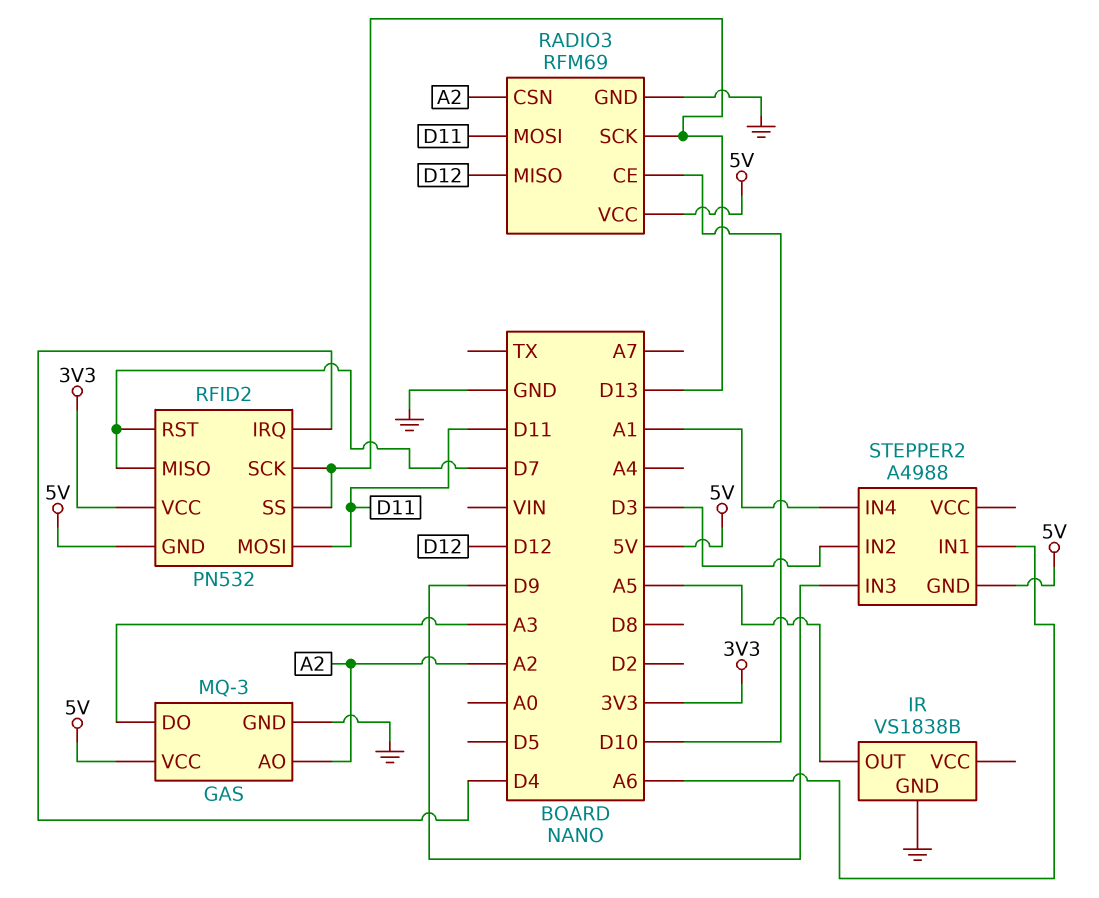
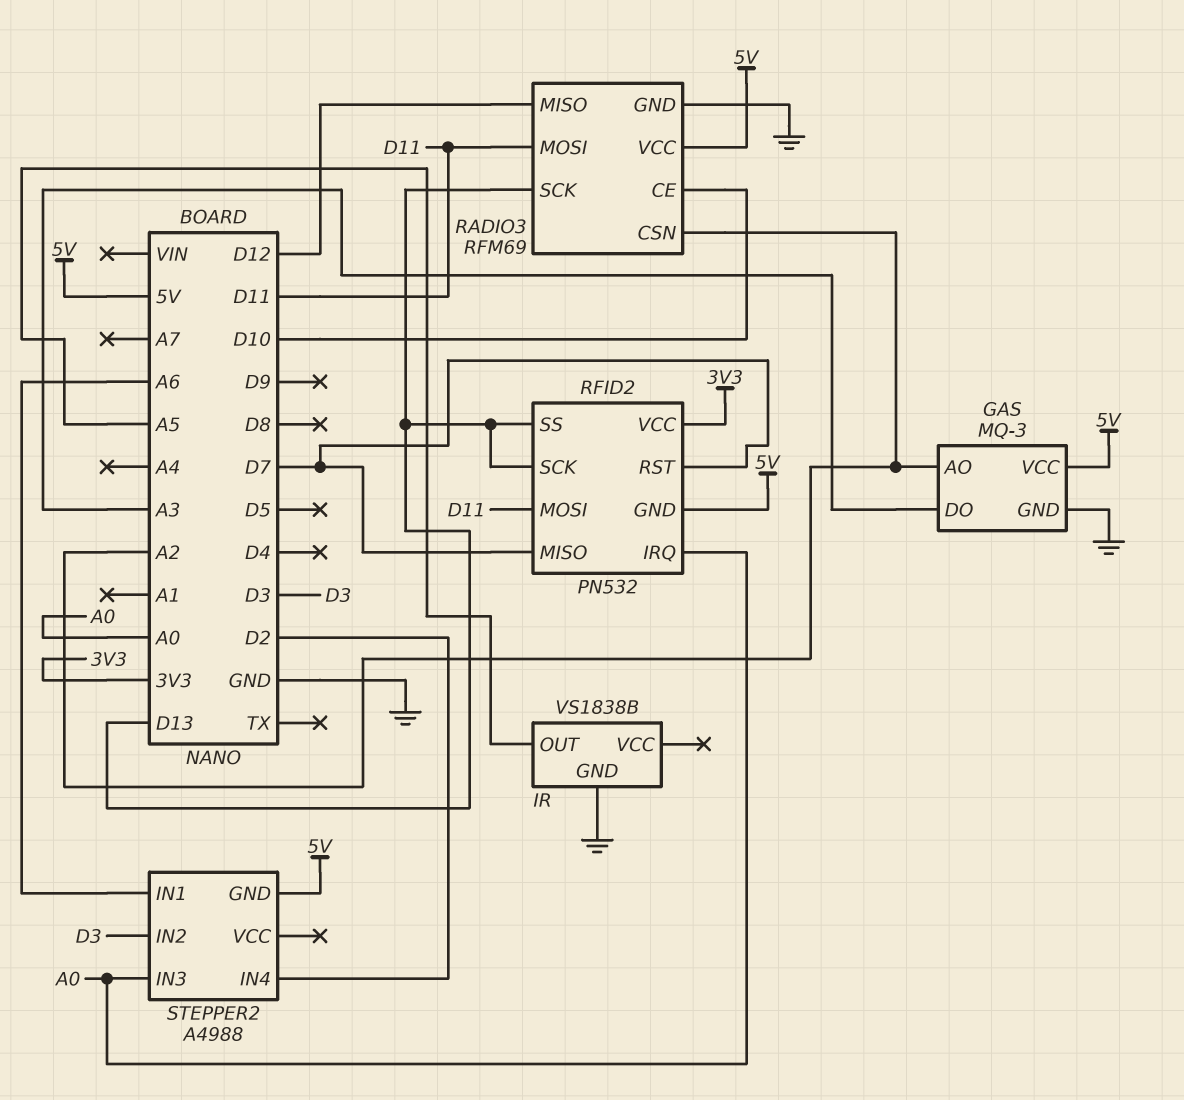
RFID2 pin IRQ: D4 -> A0
STEPPER2 pin IN3: D9 -> A0
STEPPER2 pin IN4: A1 -> D2

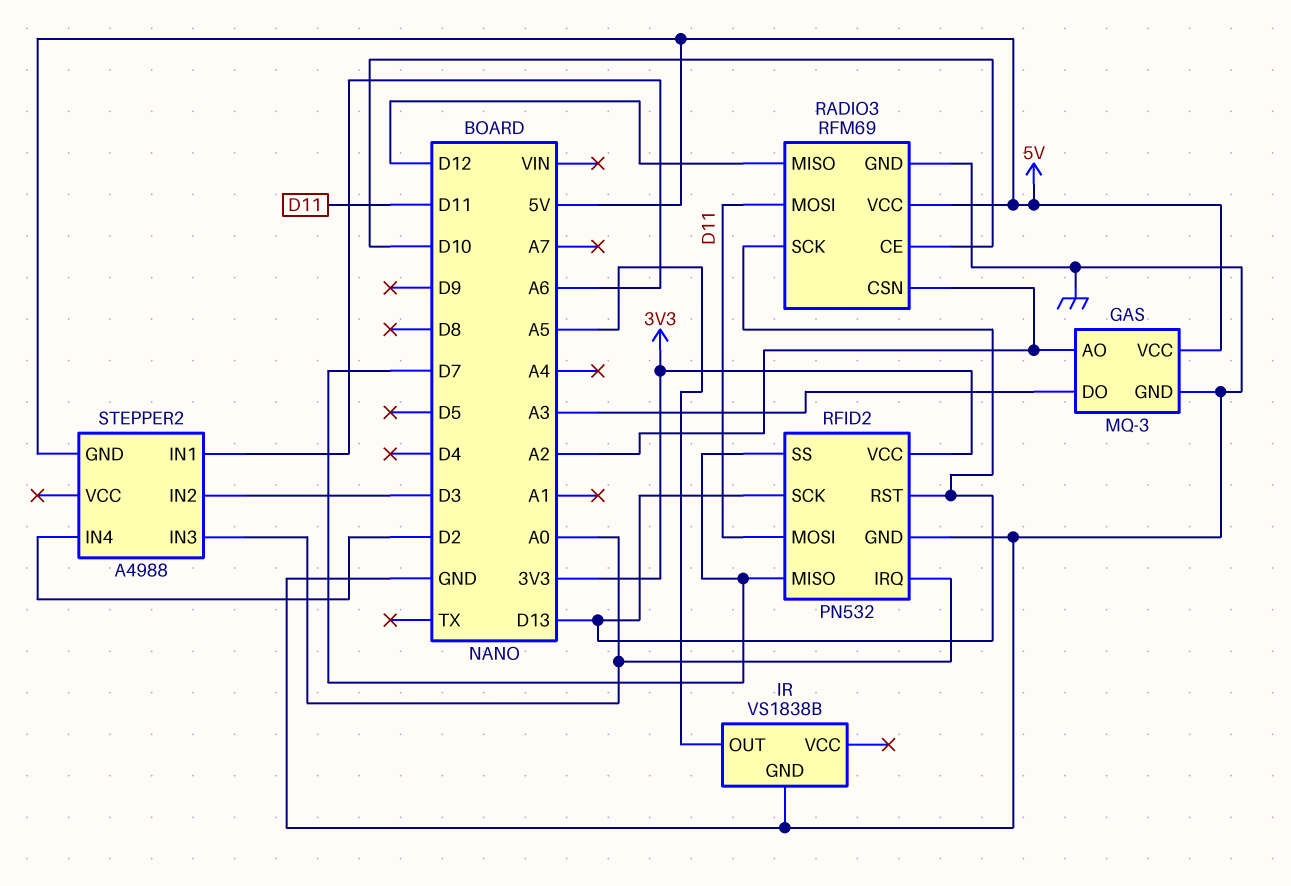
RFID2 pin GND: 5V -> GND
RFID2 pin RST: D7 -> D13
RFID2 pin SS: D13 -> D7

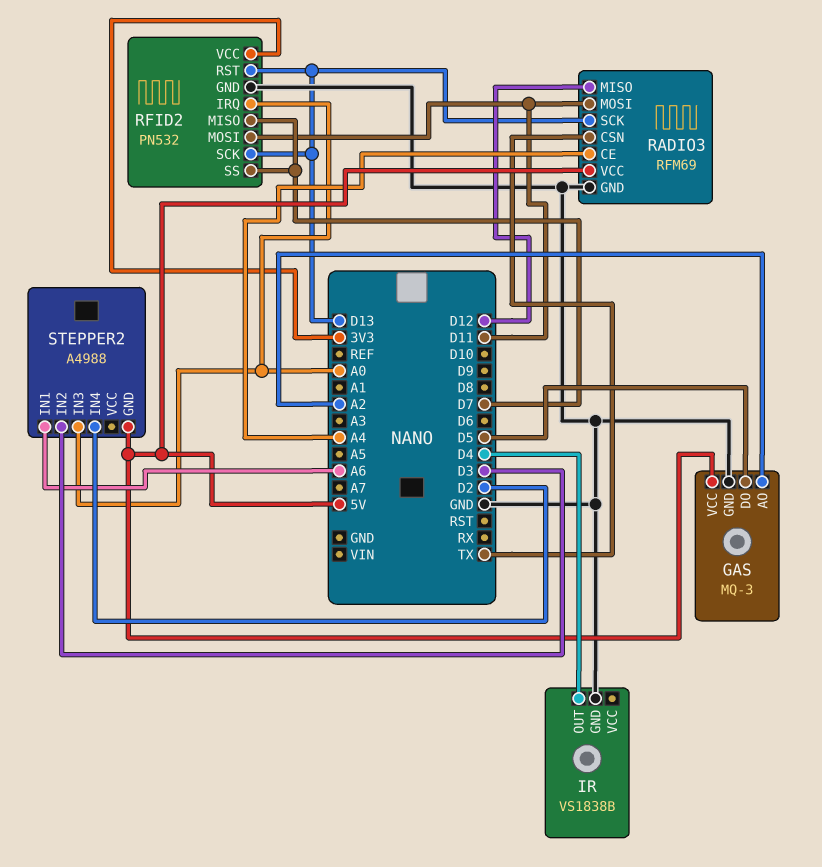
GAS pin DO: A3 -> D5
IR pin OUT: A5 -> D4
RADIO3 pin CE: D10 -> A4
RADIO3 pin CSN: A2 -> TX

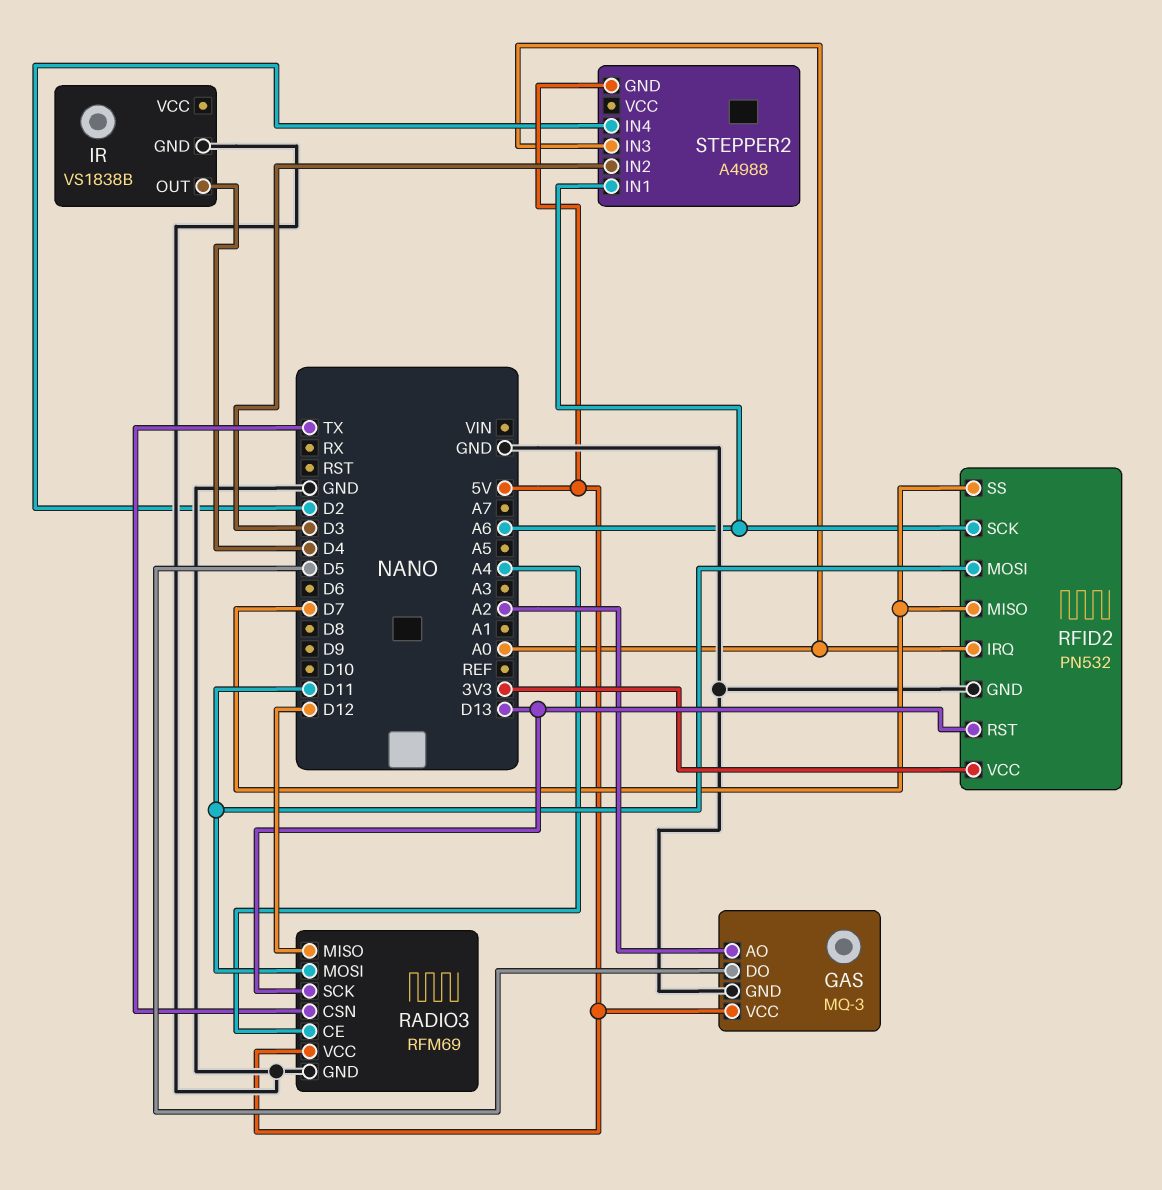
RFID2 pin SCK: D13 -> A6

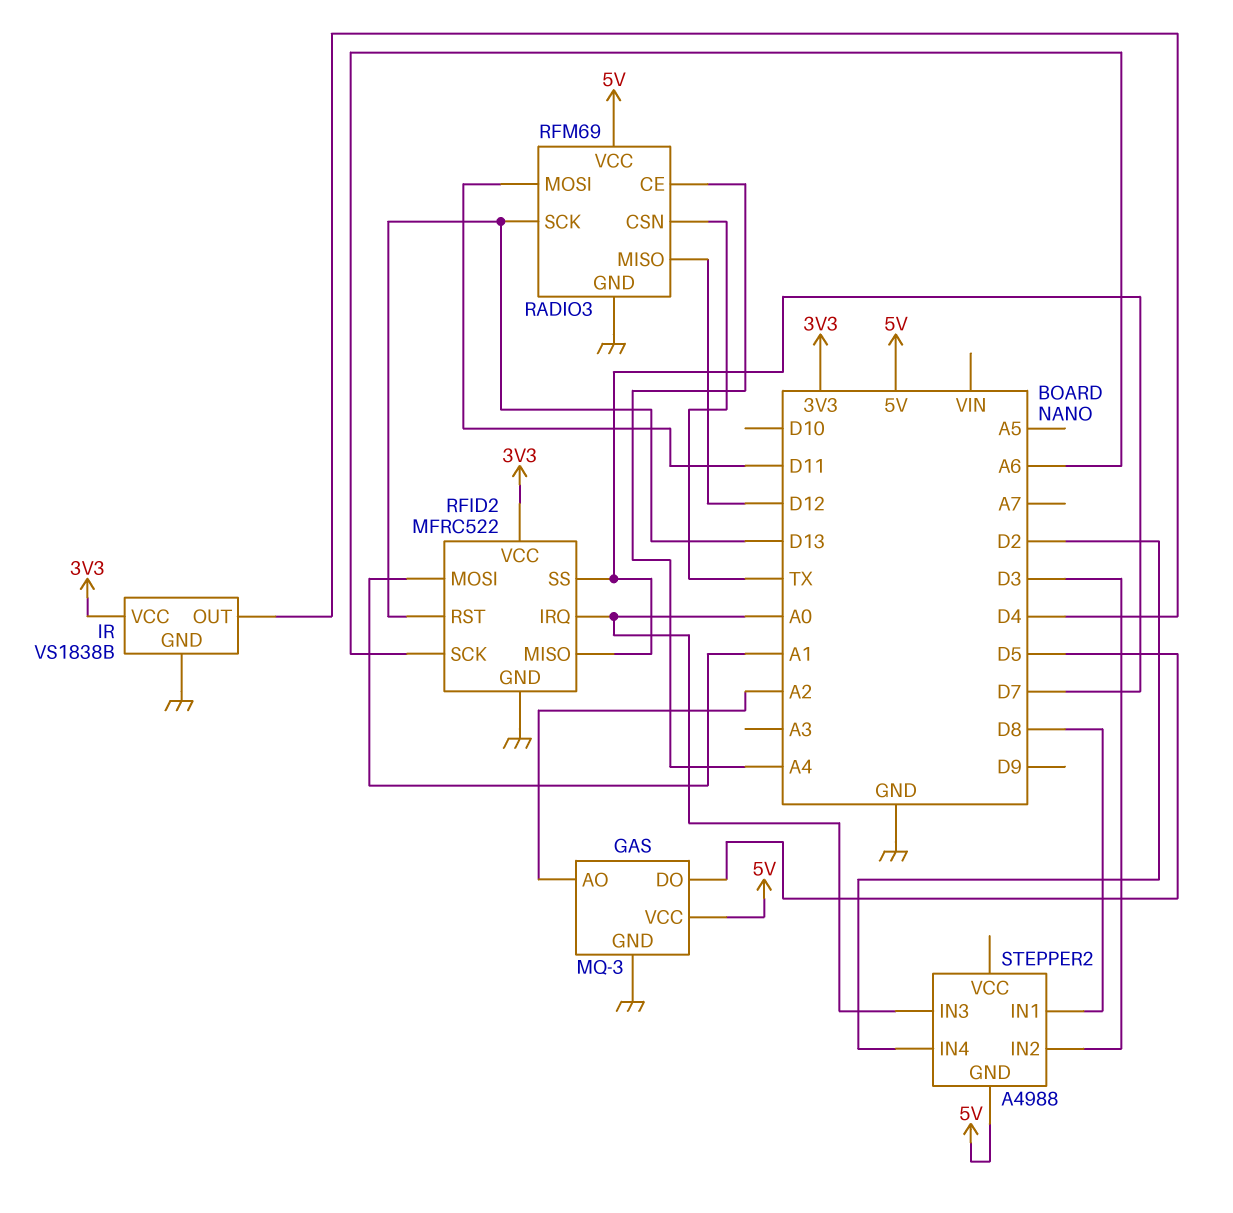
IR pin VCC: none -> 3V3
RFID2: PN532 -> MFRC522
RFID2 pin MOSI: D11 -> A1
STEPPER2 pin IN1: A6 -> D8

